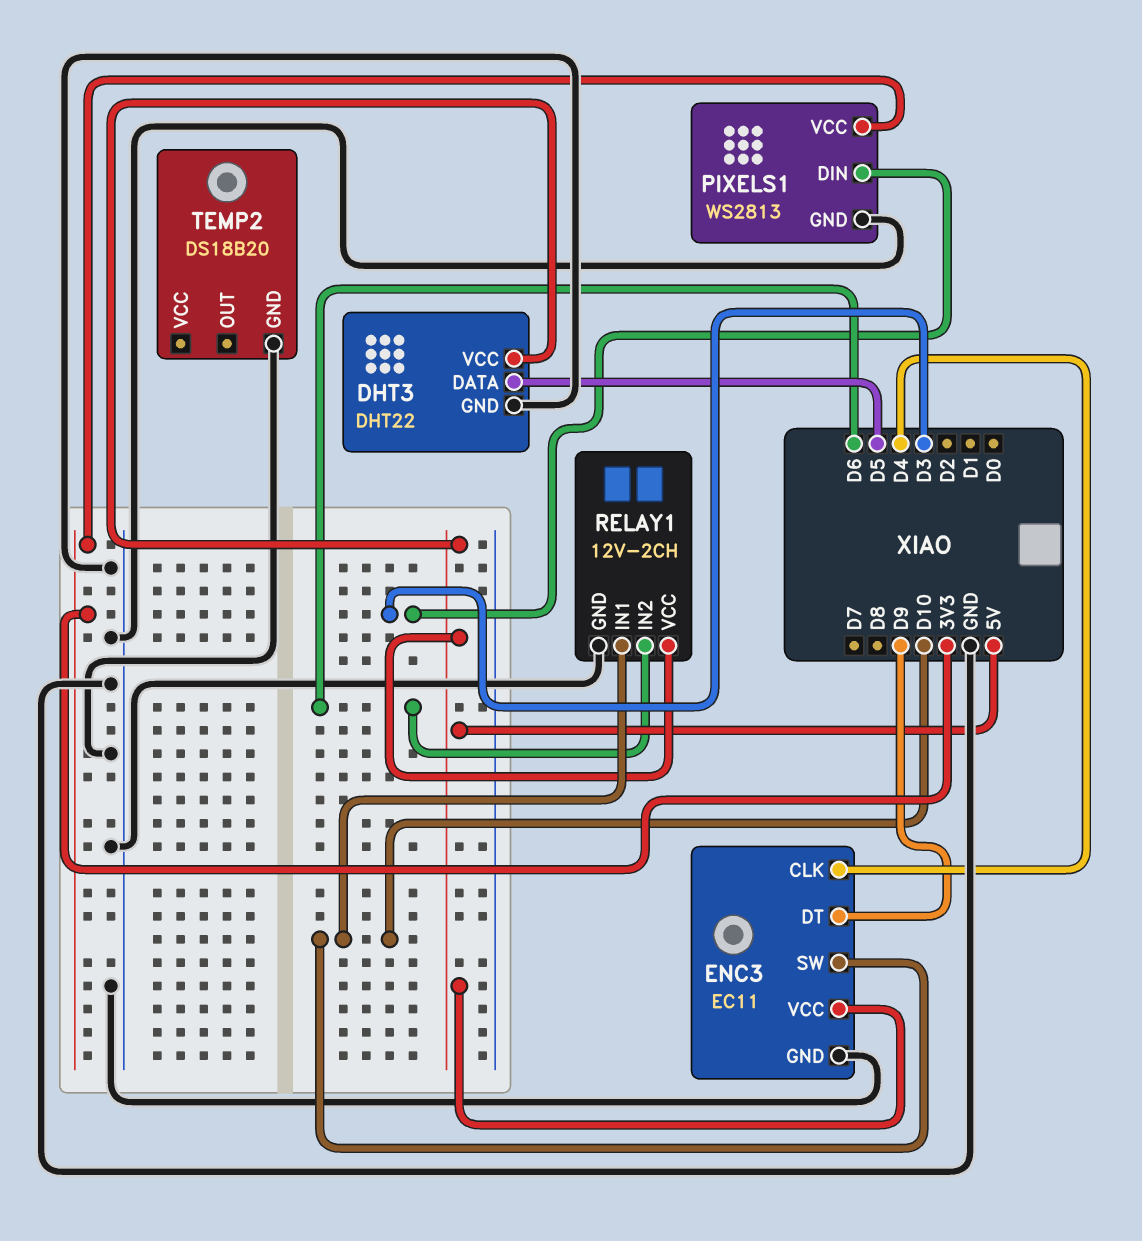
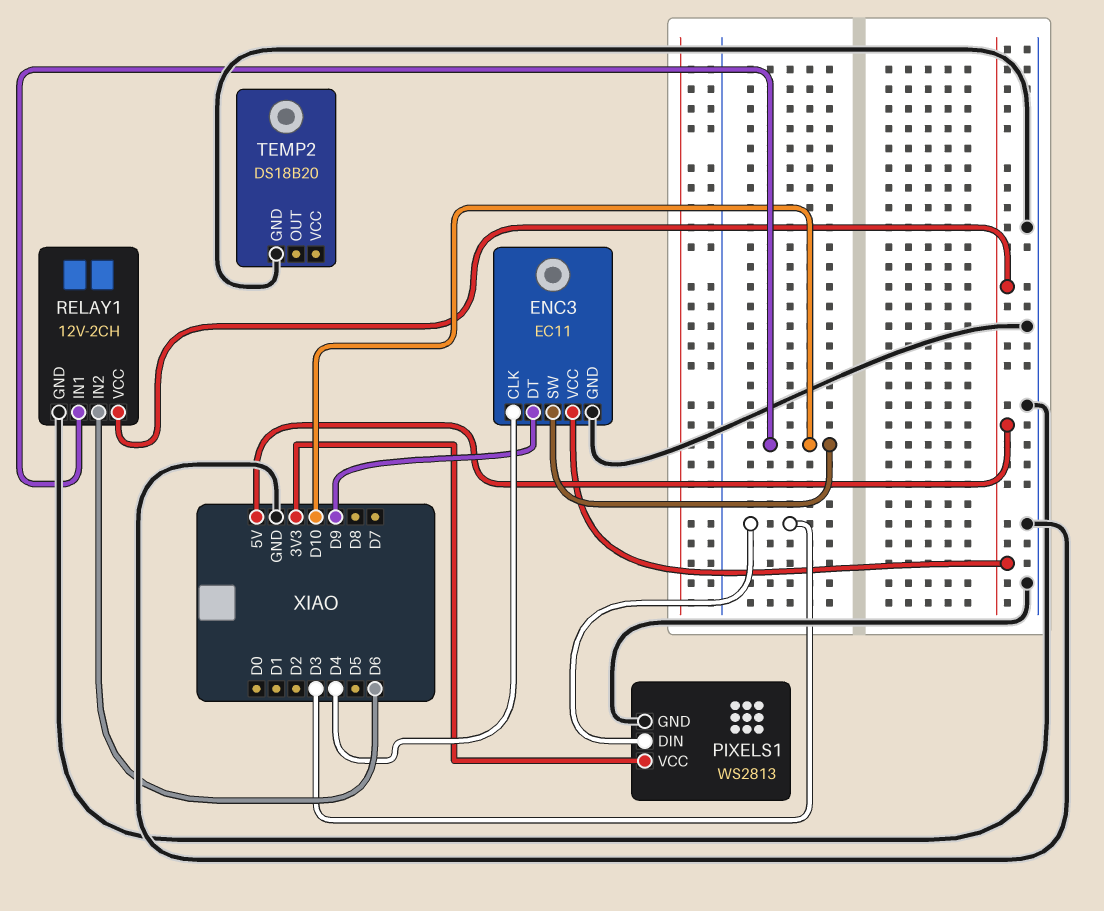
DHT3: DHT22 -> none
DHT3 pin DATA: D5 -> none
DHT3 pin GND: GND -> none
DHT3 pin VCC: 5V -> none

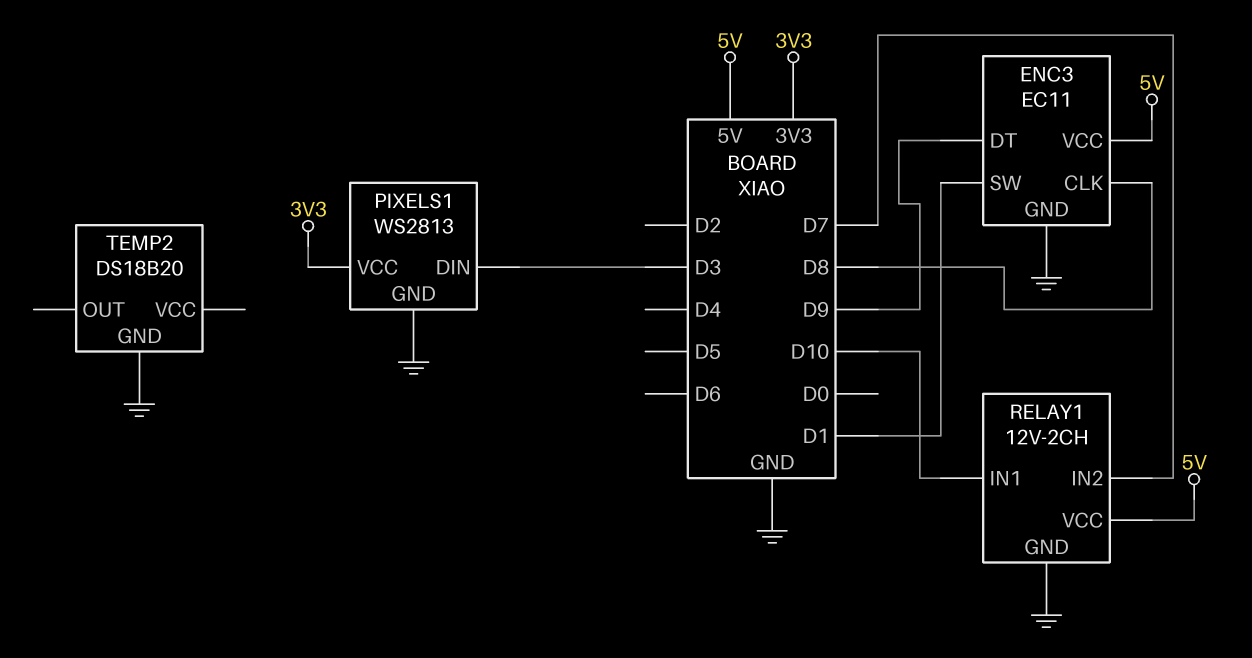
ENC3 pin CLK: D4 -> D8
ENC3 pin SW: D10 -> D1
RELAY1 pin IN2: D6 -> D7

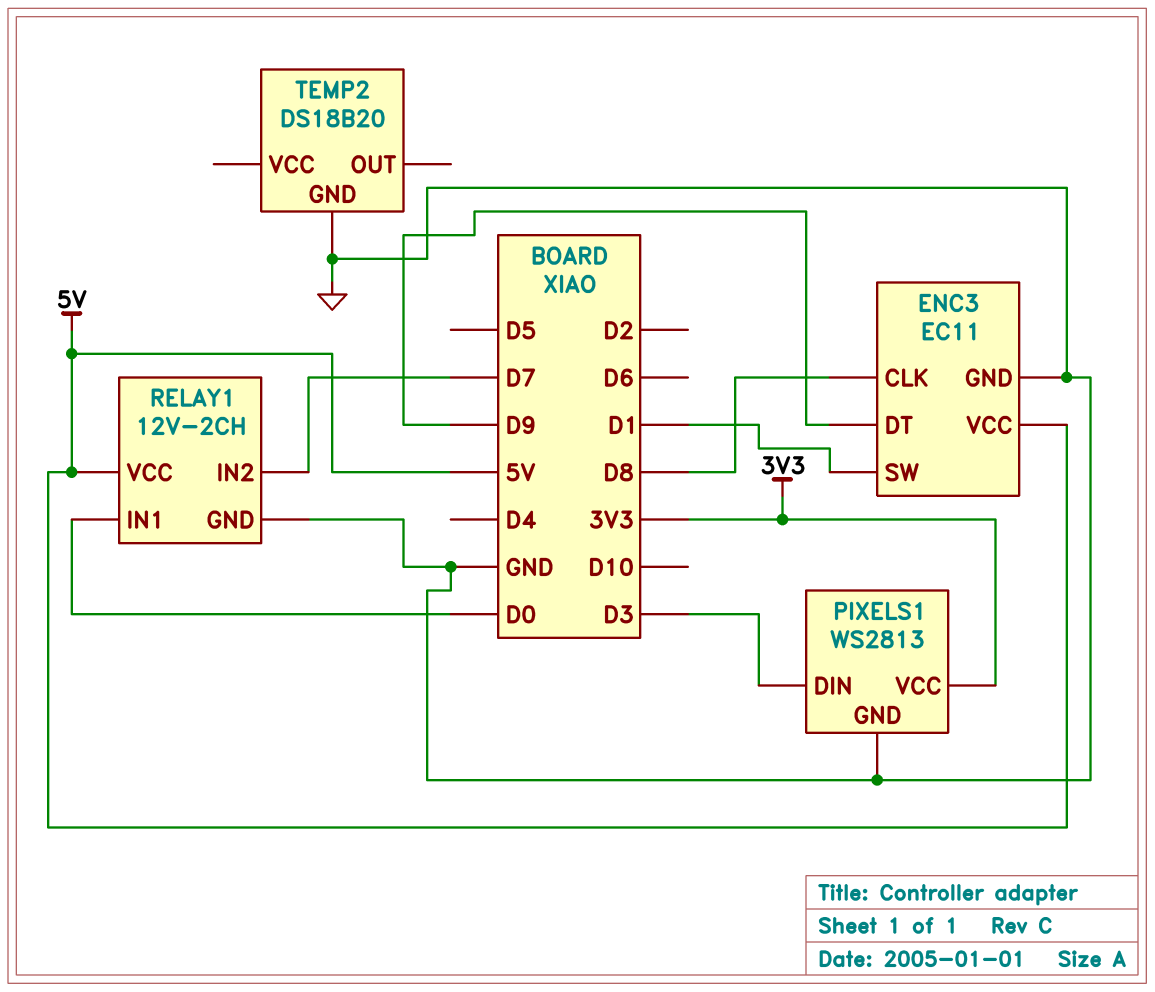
RELAY1 pin IN1: D10 -> D0

